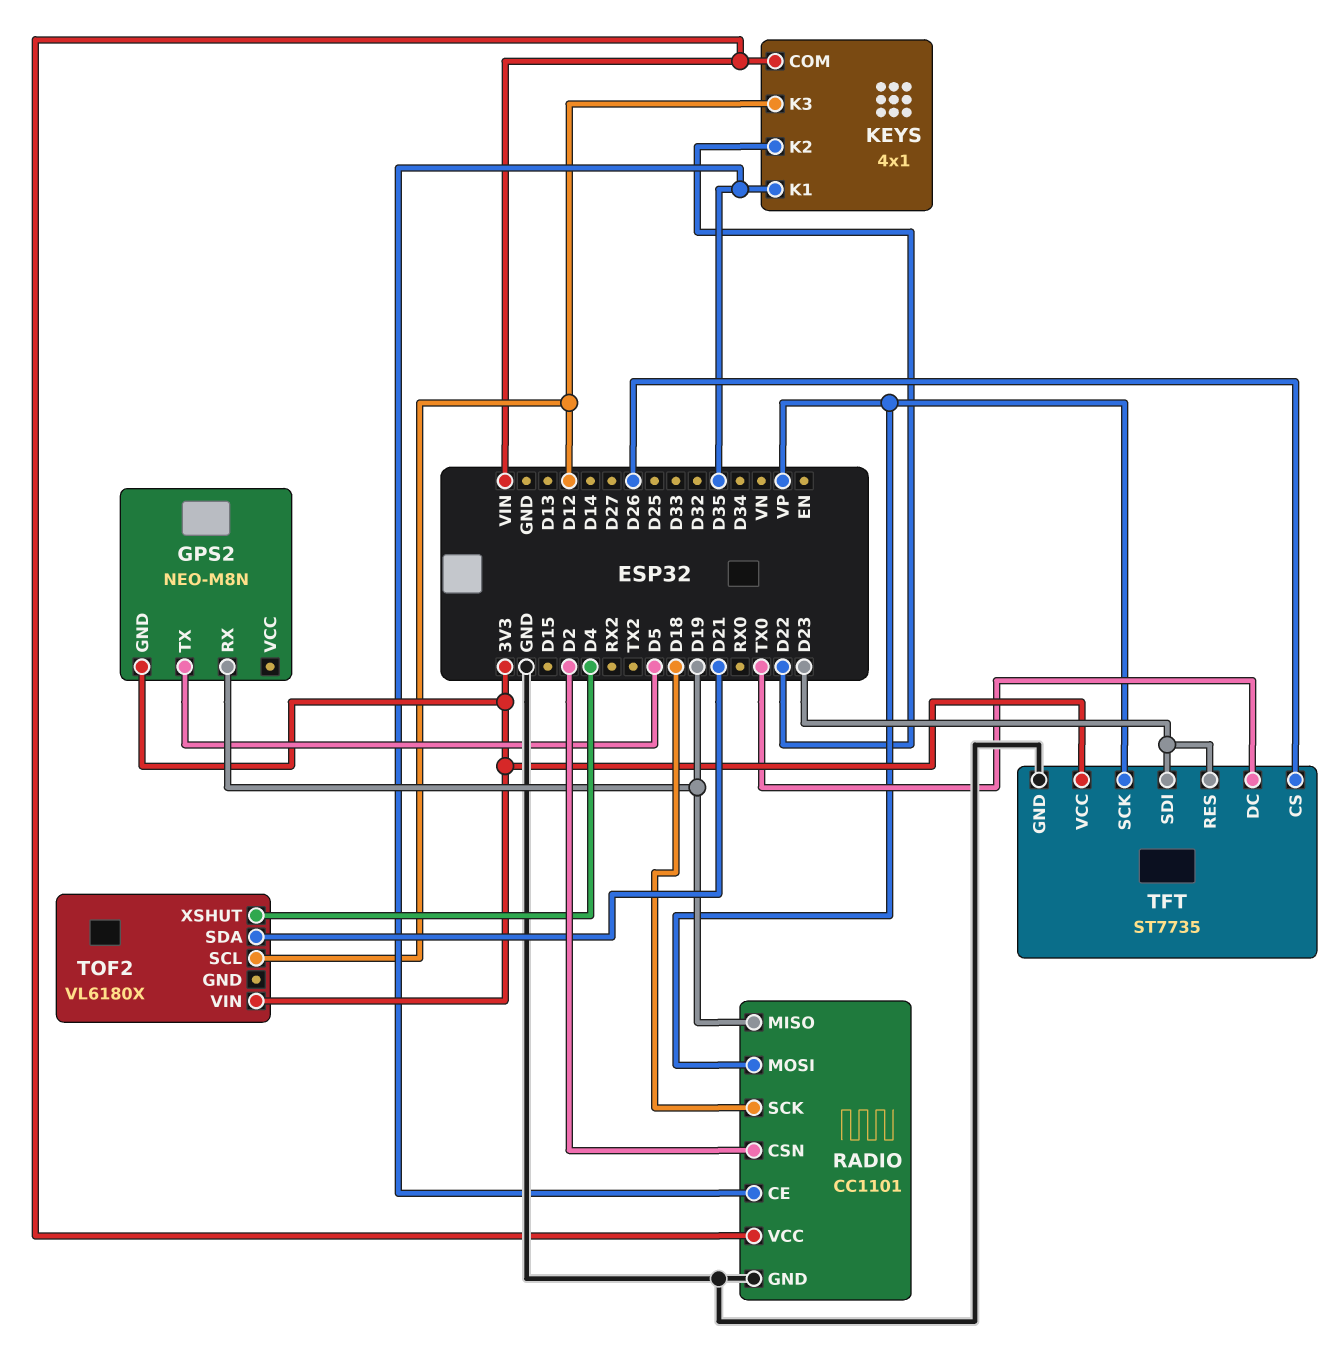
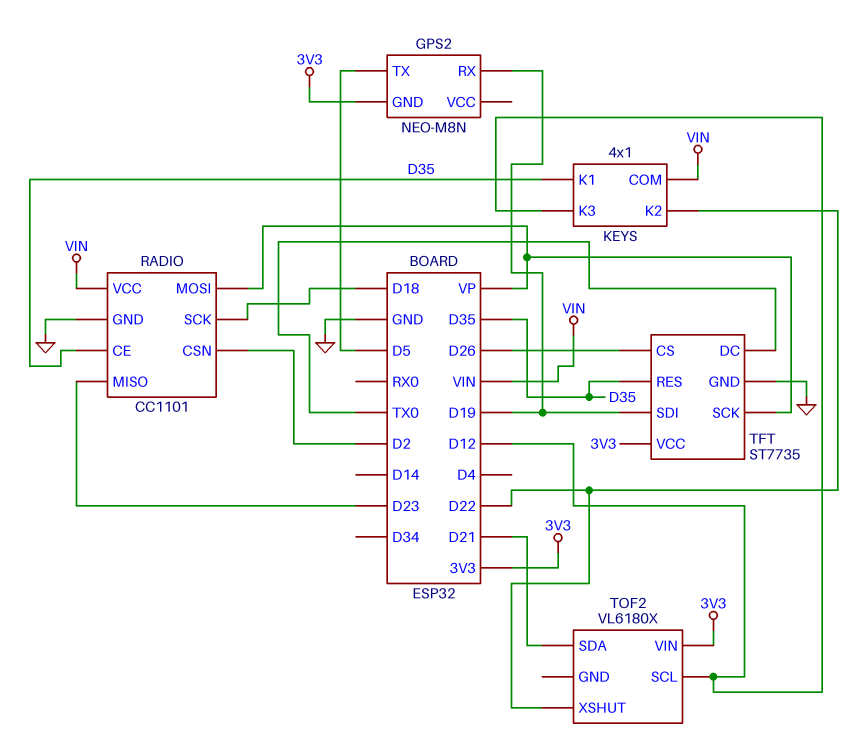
RADIO pin MISO: D19 -> D23
TFT pin RES: D23 -> D35
TFT pin SDI: D23 -> D19
TOF2 pin XSHUT: D4 -> D22

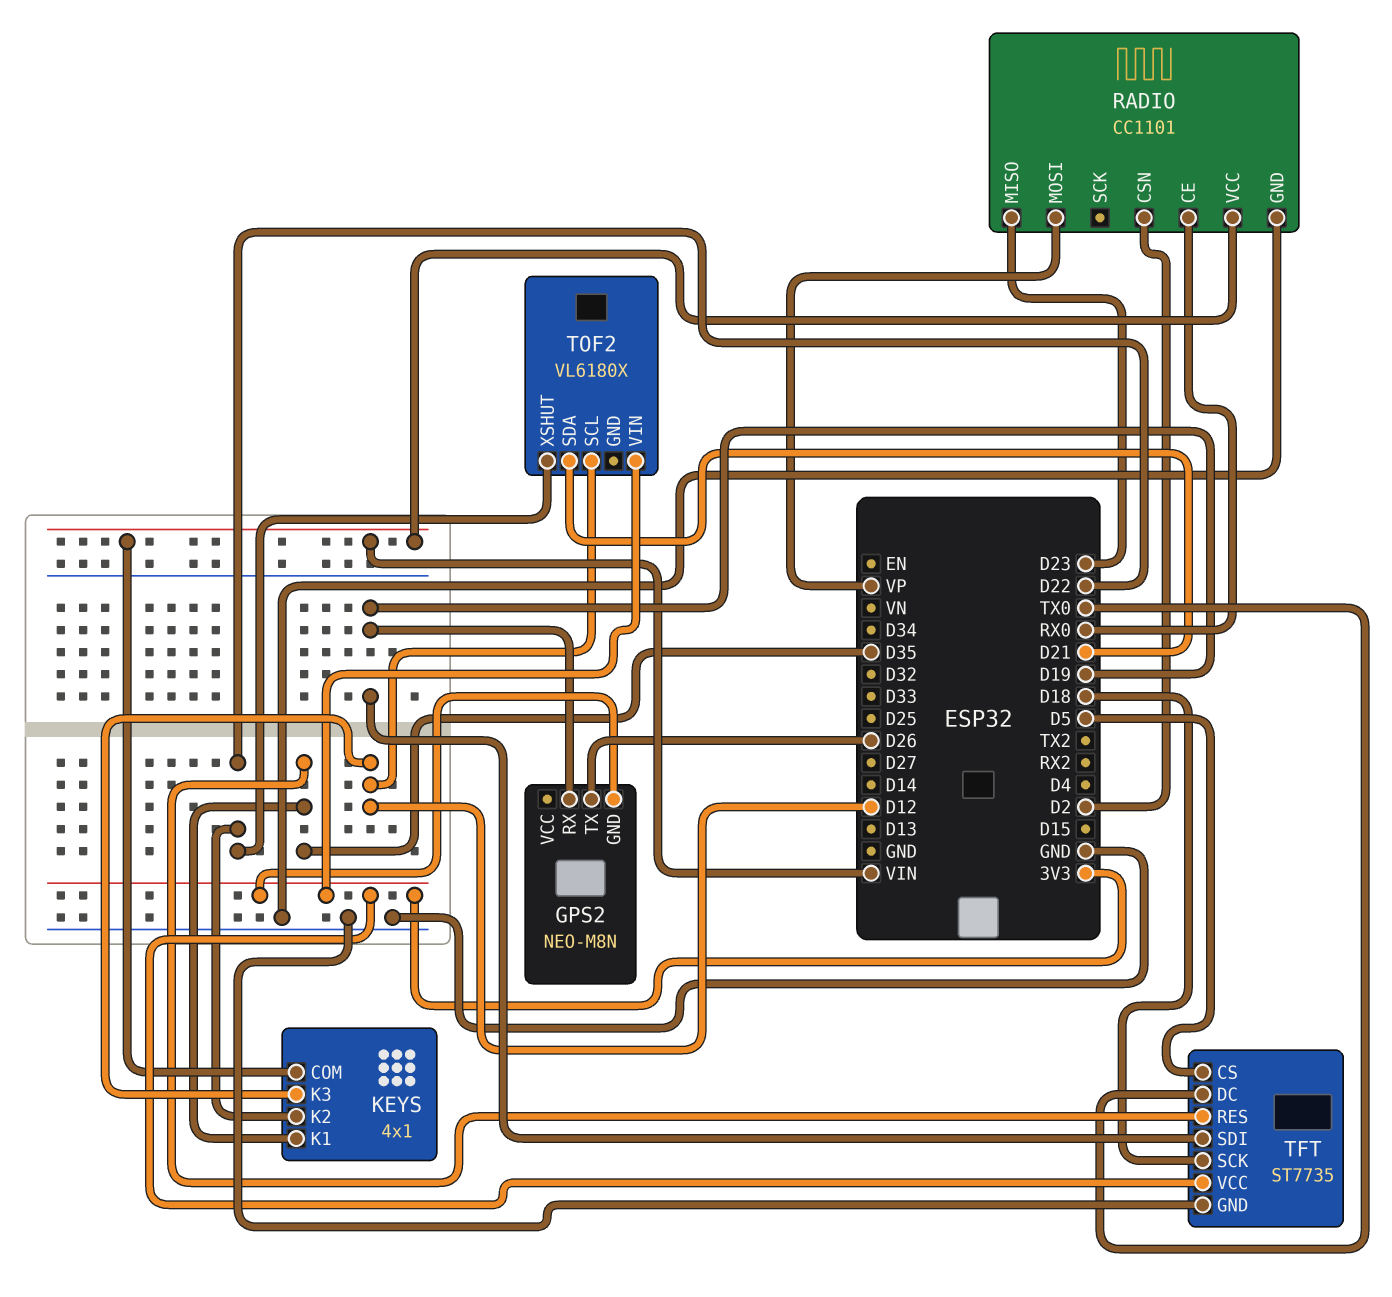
GPS2 pin TX: D5 -> D26
RADIO pin CE: D35 -> RX0
RADIO pin SCK: D18 -> none
TFT pin CS: D26 -> D5
TFT pin SCK: VP -> D18

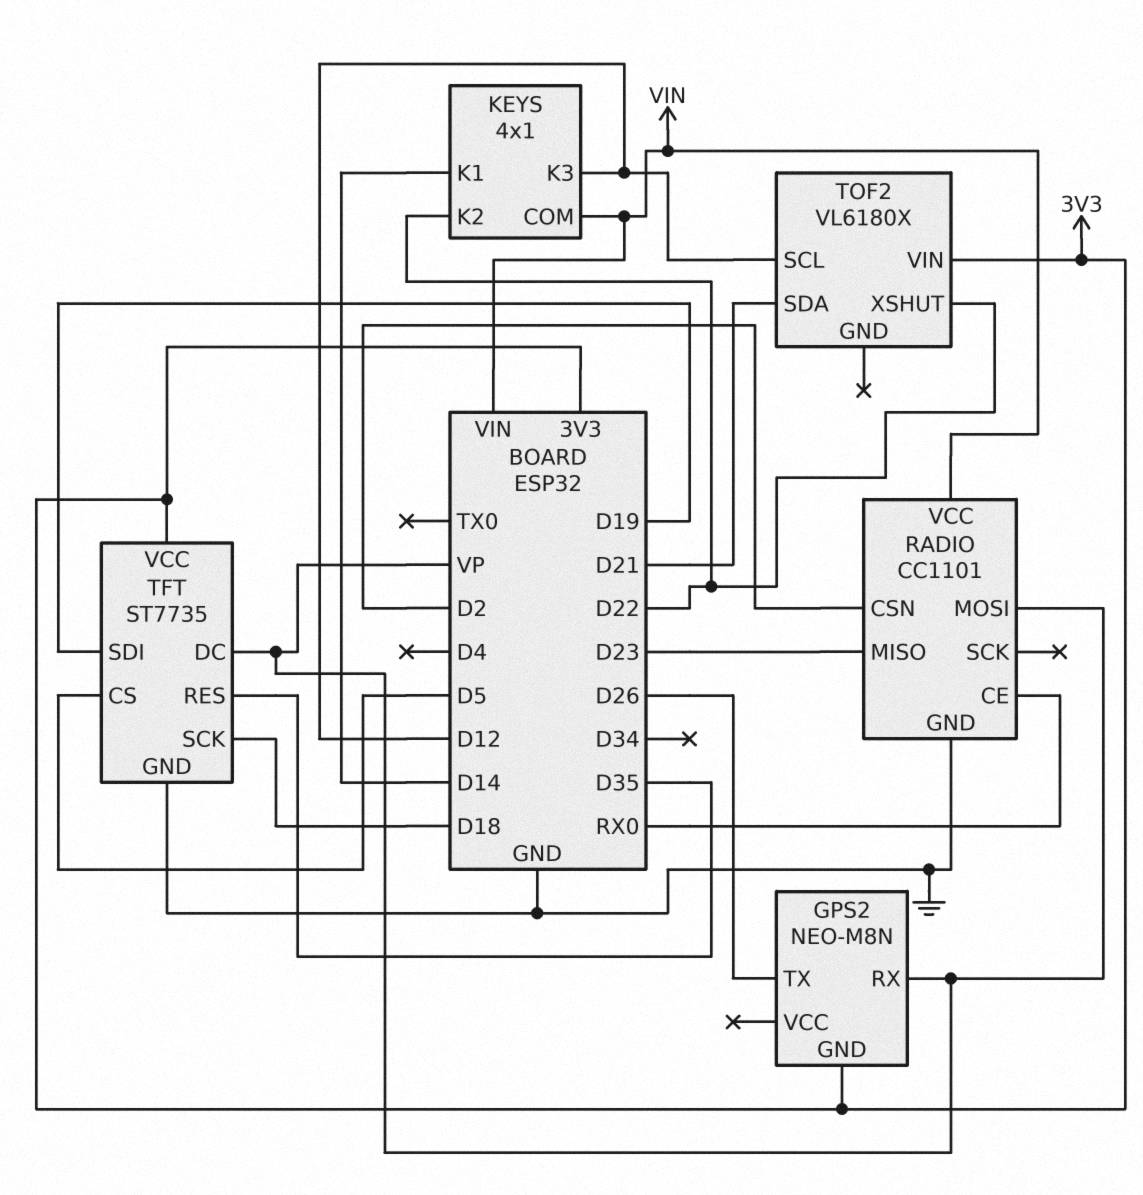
GPS2 pin RX: D19 -> VP
KEYS pin K1: D35 -> D14
TFT pin DC: TX0 -> VP

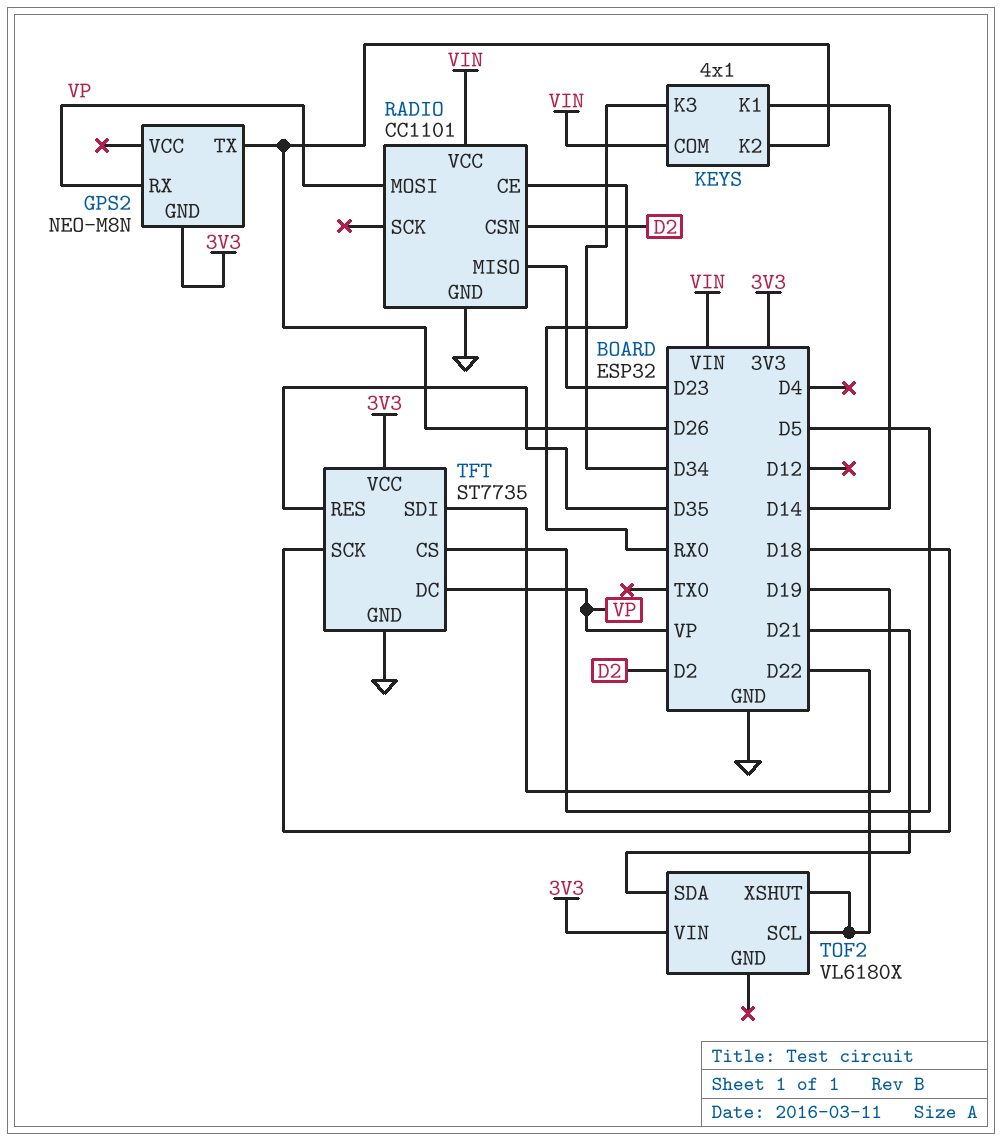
KEYS pin K2: D22 -> D26
KEYS pin K3: D12 -> D34
TOF2 pin SCL: D12 -> D22

